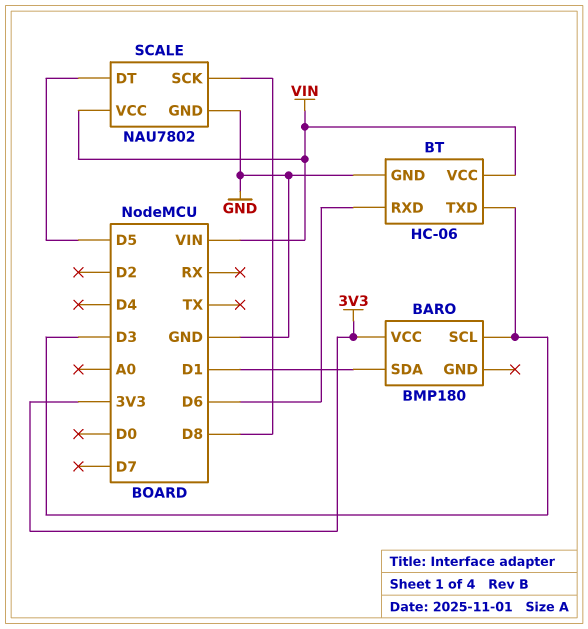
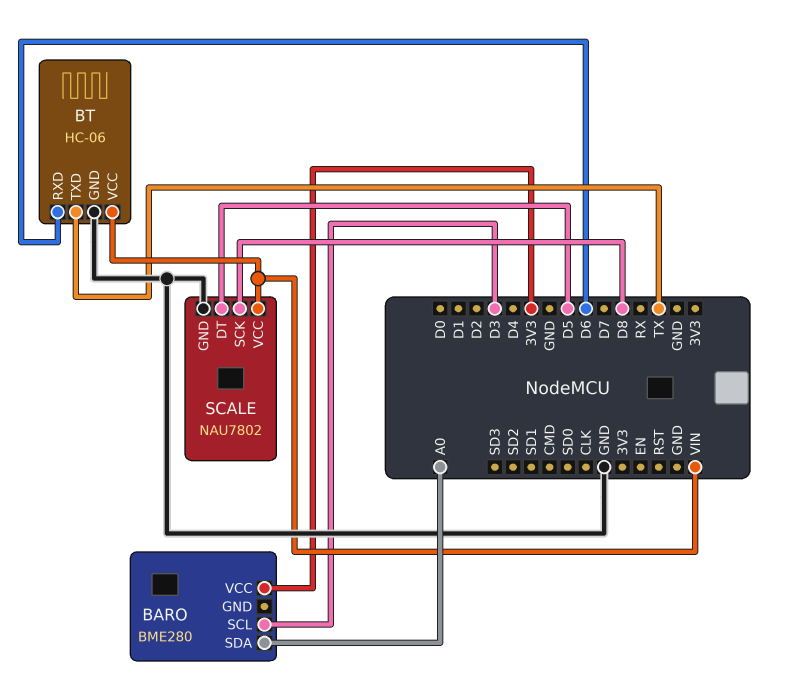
BARO: BMP180 -> BME280
BARO pin SDA: D1 -> A0
BT pin TXD: D3 -> TX

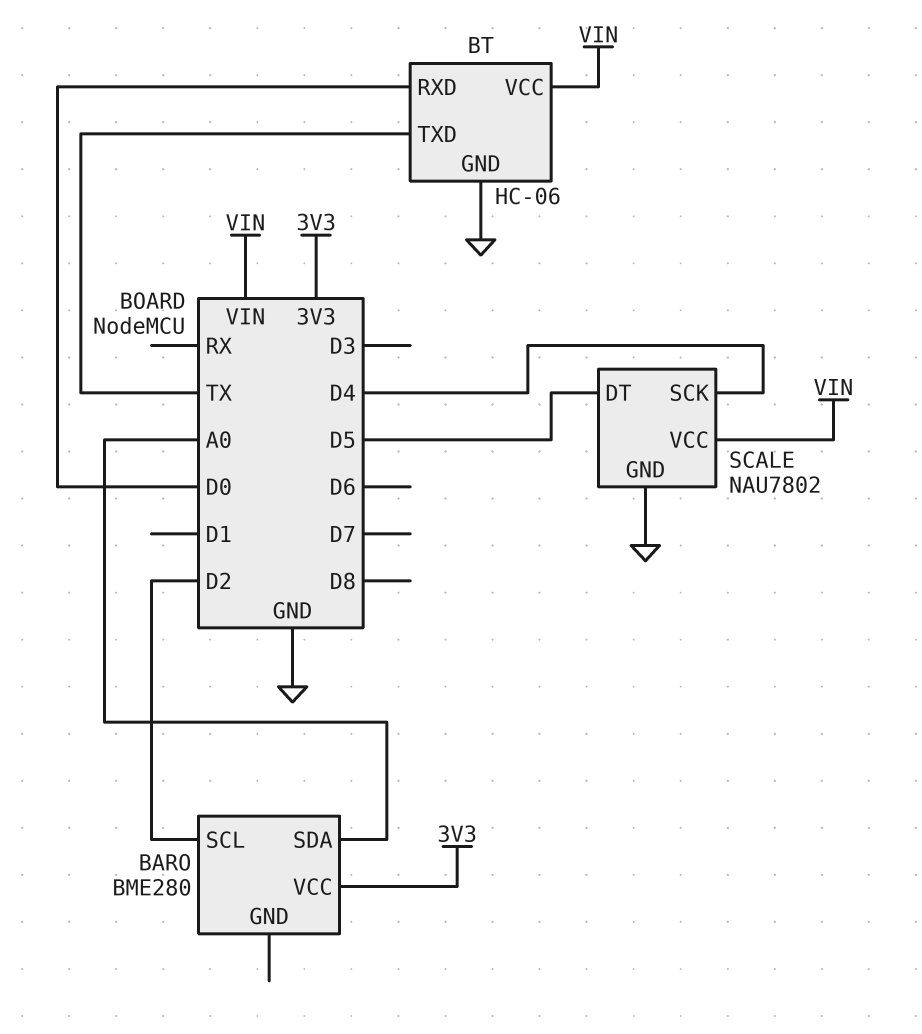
BARO pin SCL: D3 -> D2
BT pin RXD: D6 -> D0
SCALE pin SCK: D8 -> D4

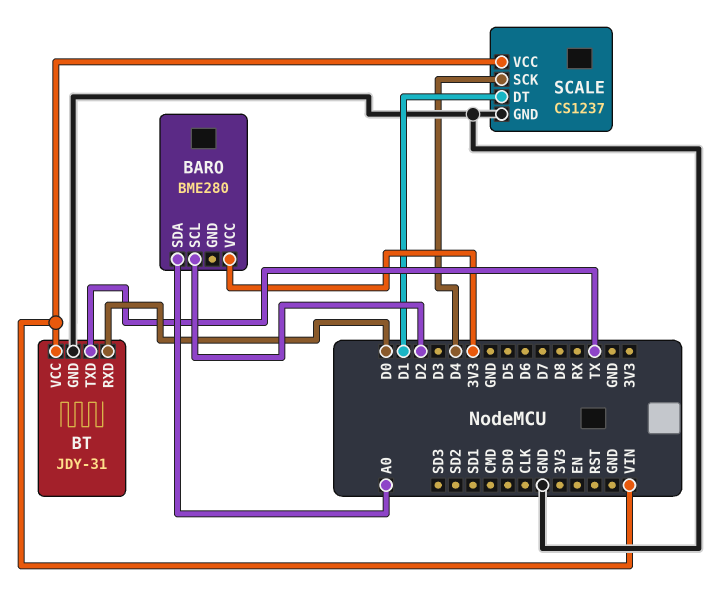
BT: HC-06 -> JDY-31
SCALE: NAU7802 -> CS1237
SCALE pin DT: D5 -> D1

